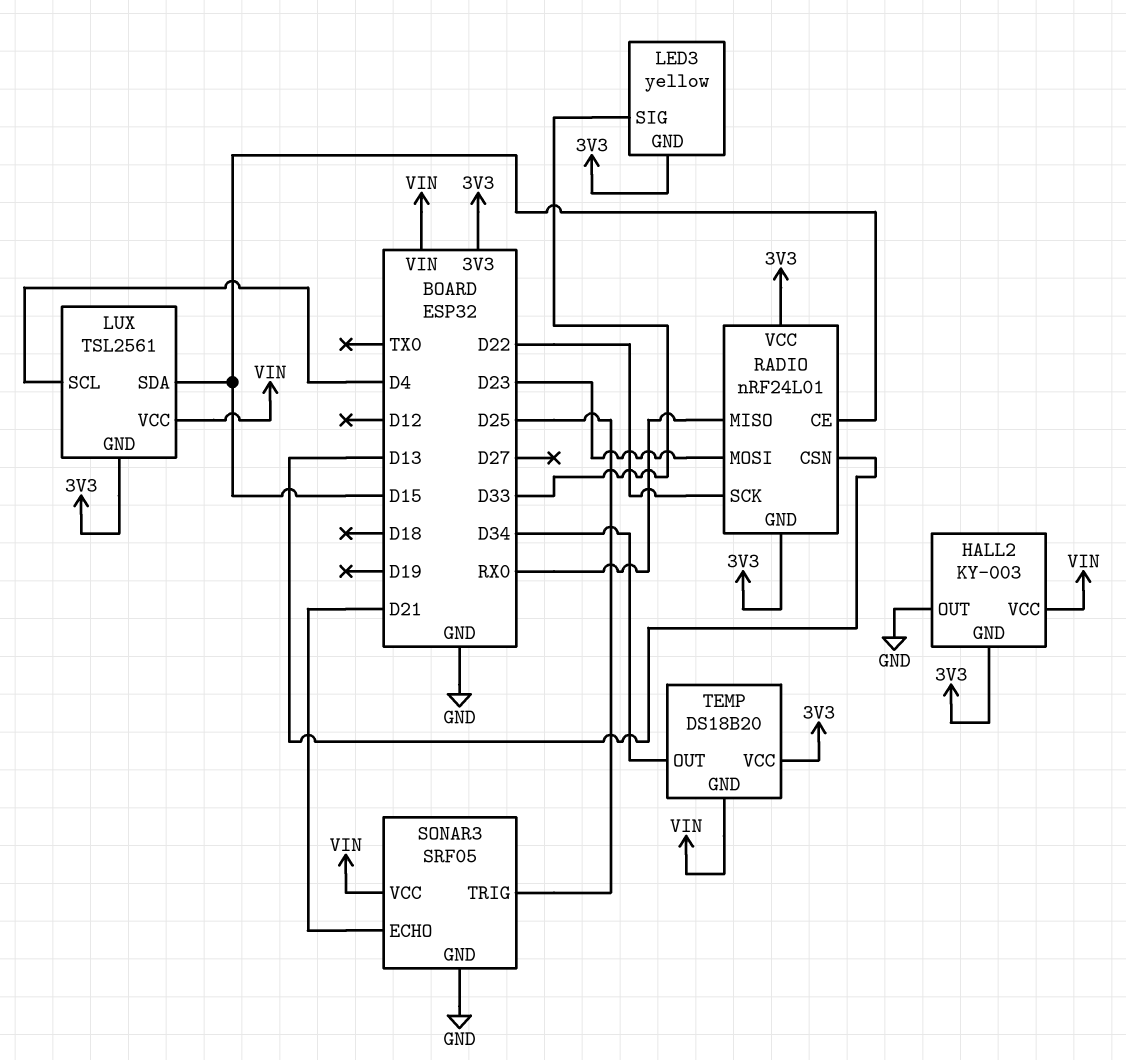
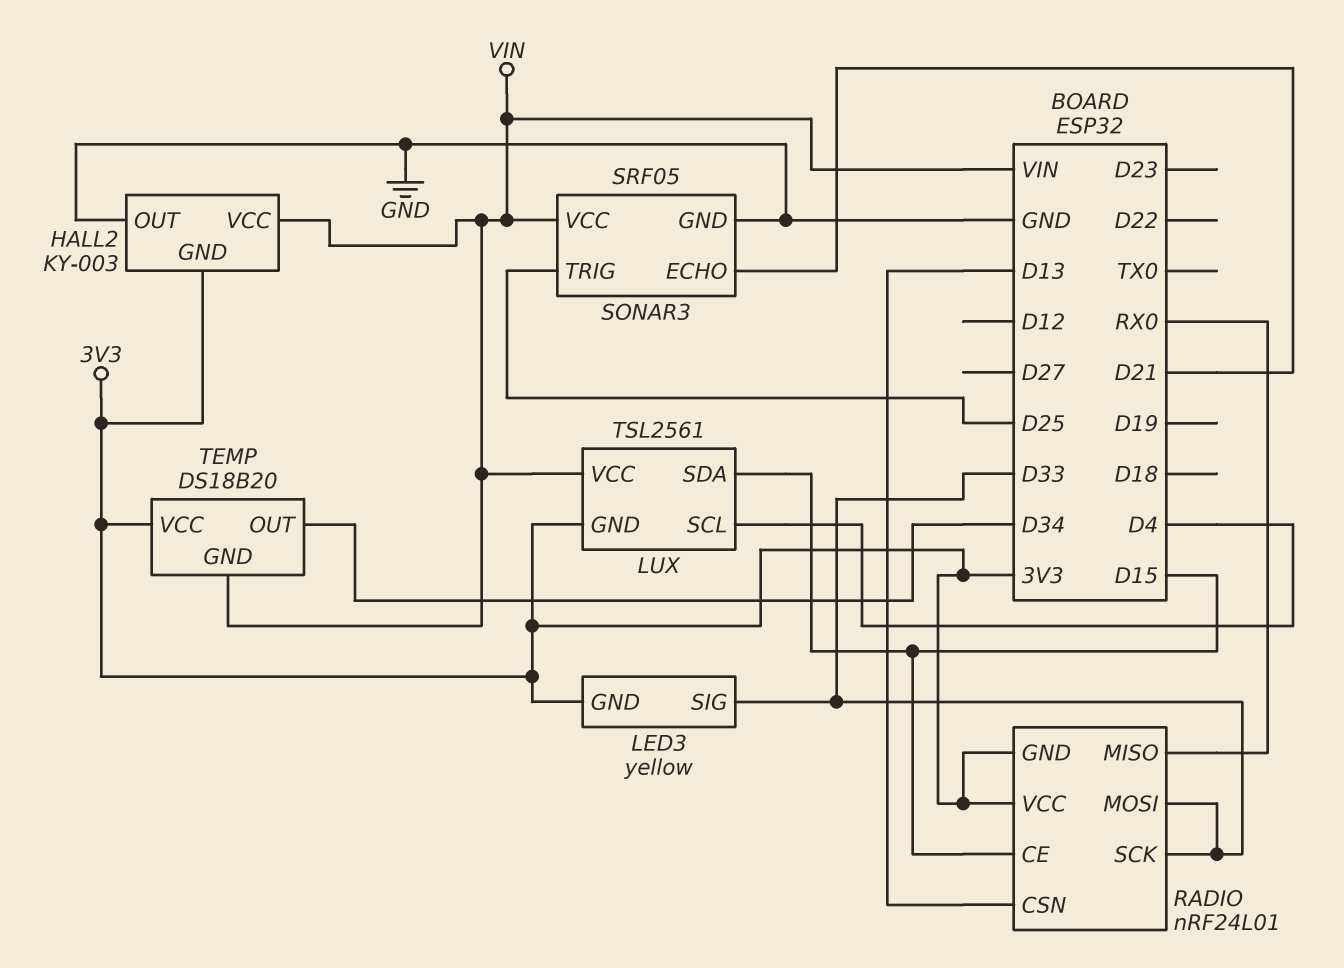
RADIO pin MOSI: D23 -> D33
RADIO pin SCK: D22 -> D33

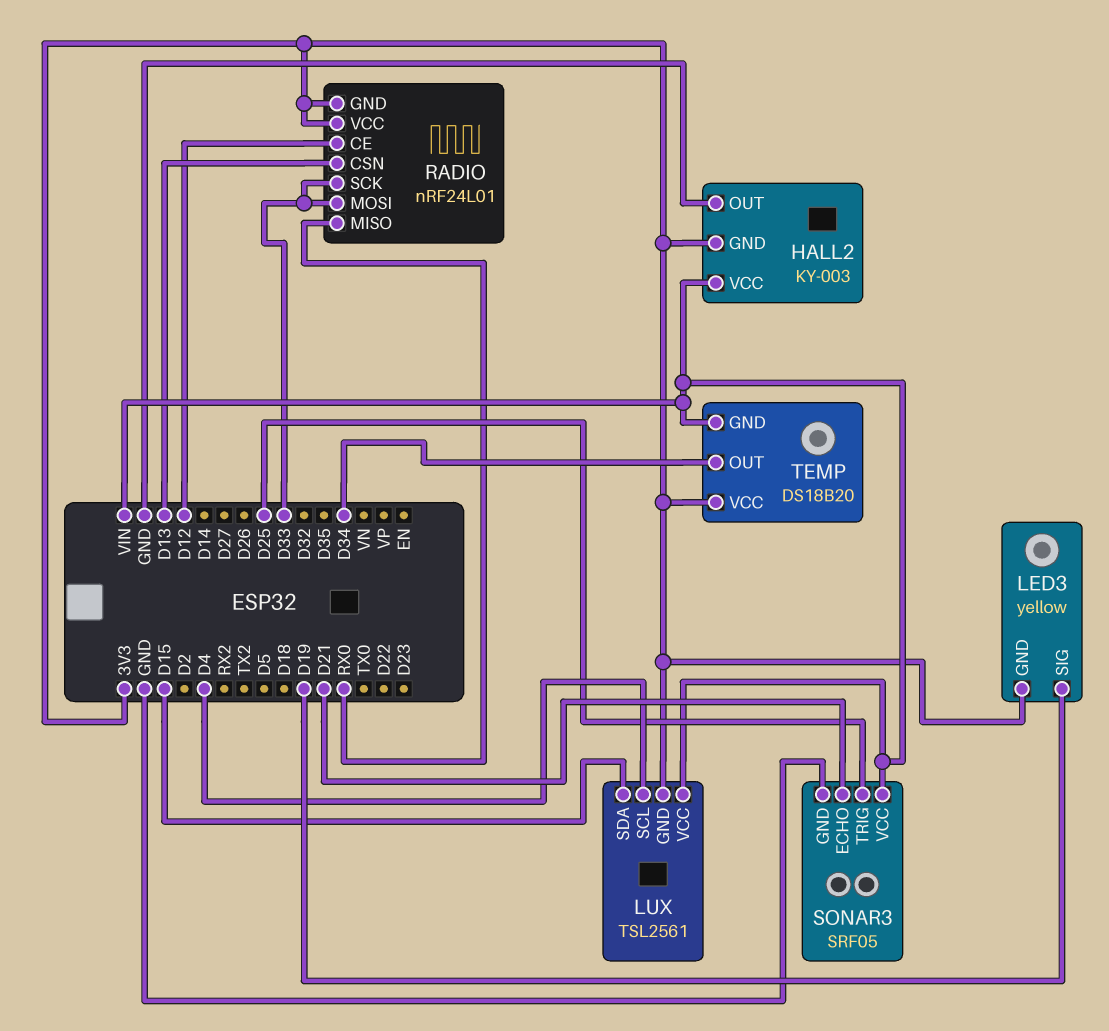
LED3 pin SIG: D33 -> D19
RADIO pin CE: D15 -> D12

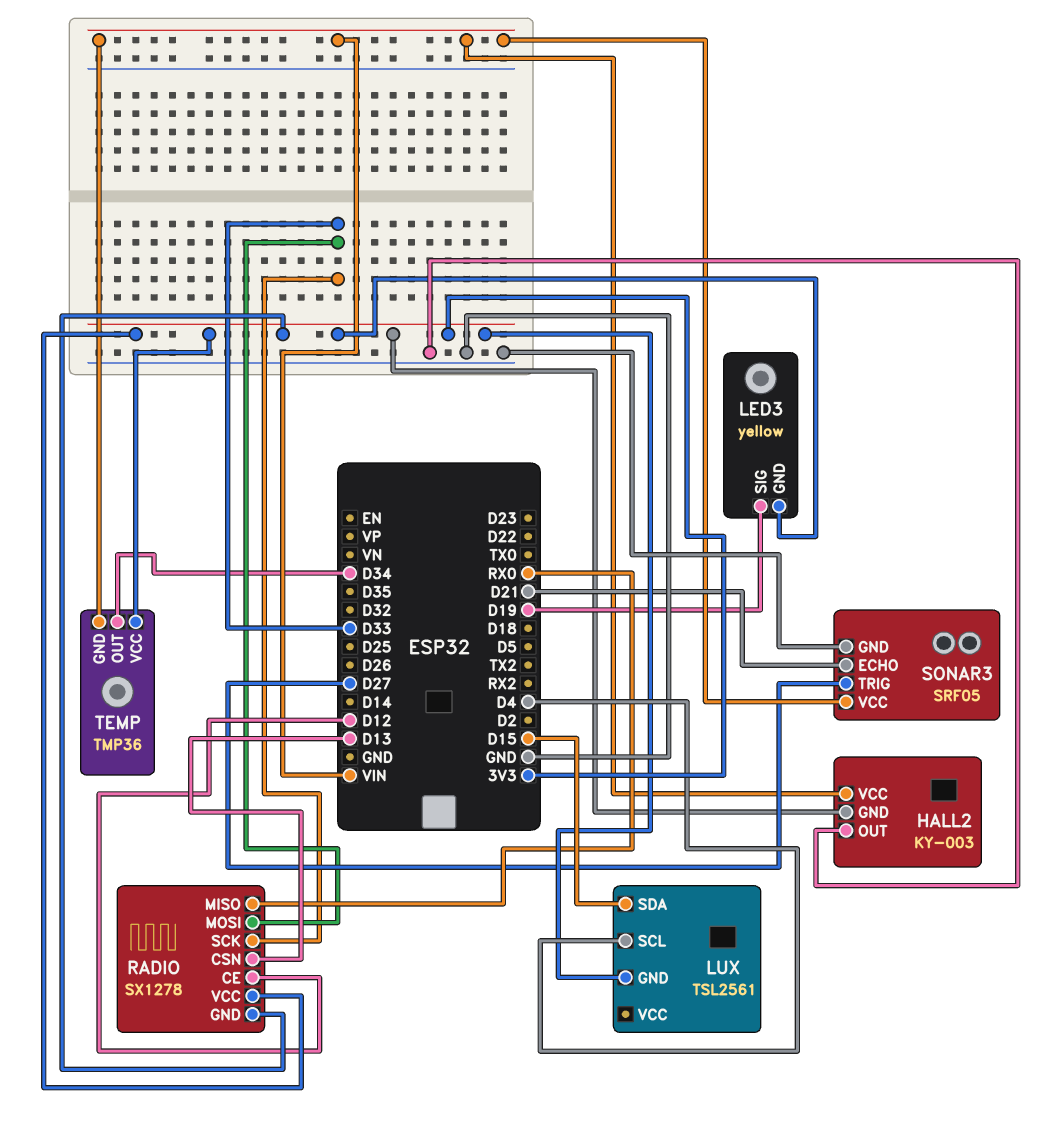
LUX pin VCC: VIN -> none
RADIO: nRF24L01 -> SX1278
SONAR3 pin TRIG: D25 -> D27
TEMP: DS18B20 -> TMP36

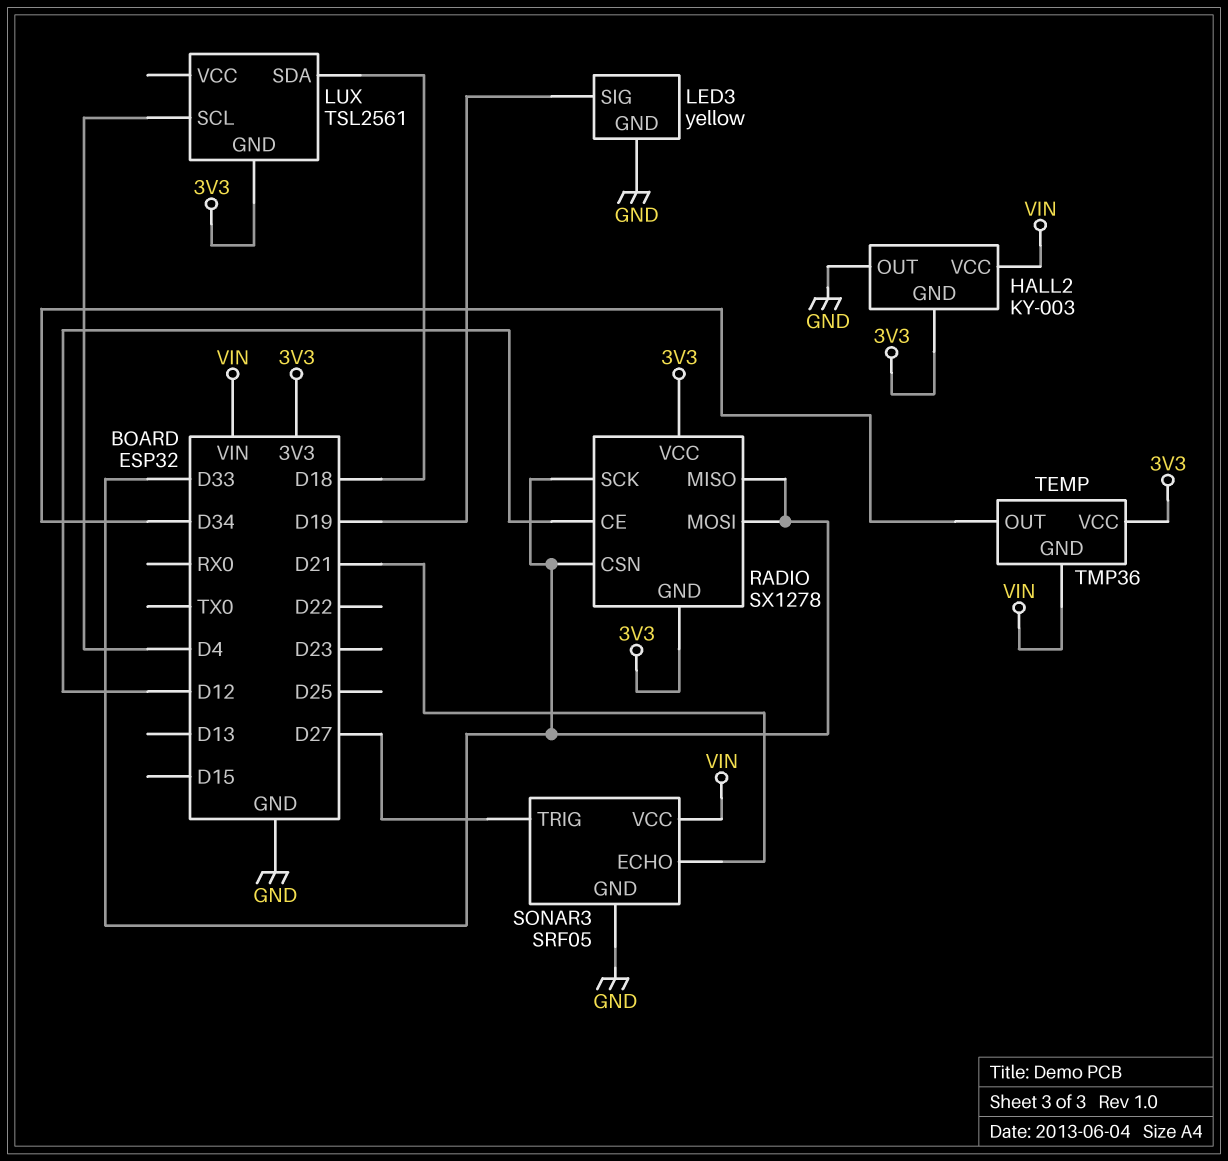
LED3 pin GND: 3V3 -> GND
LUX pin SDA: D15 -> D18
RADIO pin CSN: D13 -> D33
RADIO pin MISO: RX0 -> D33

